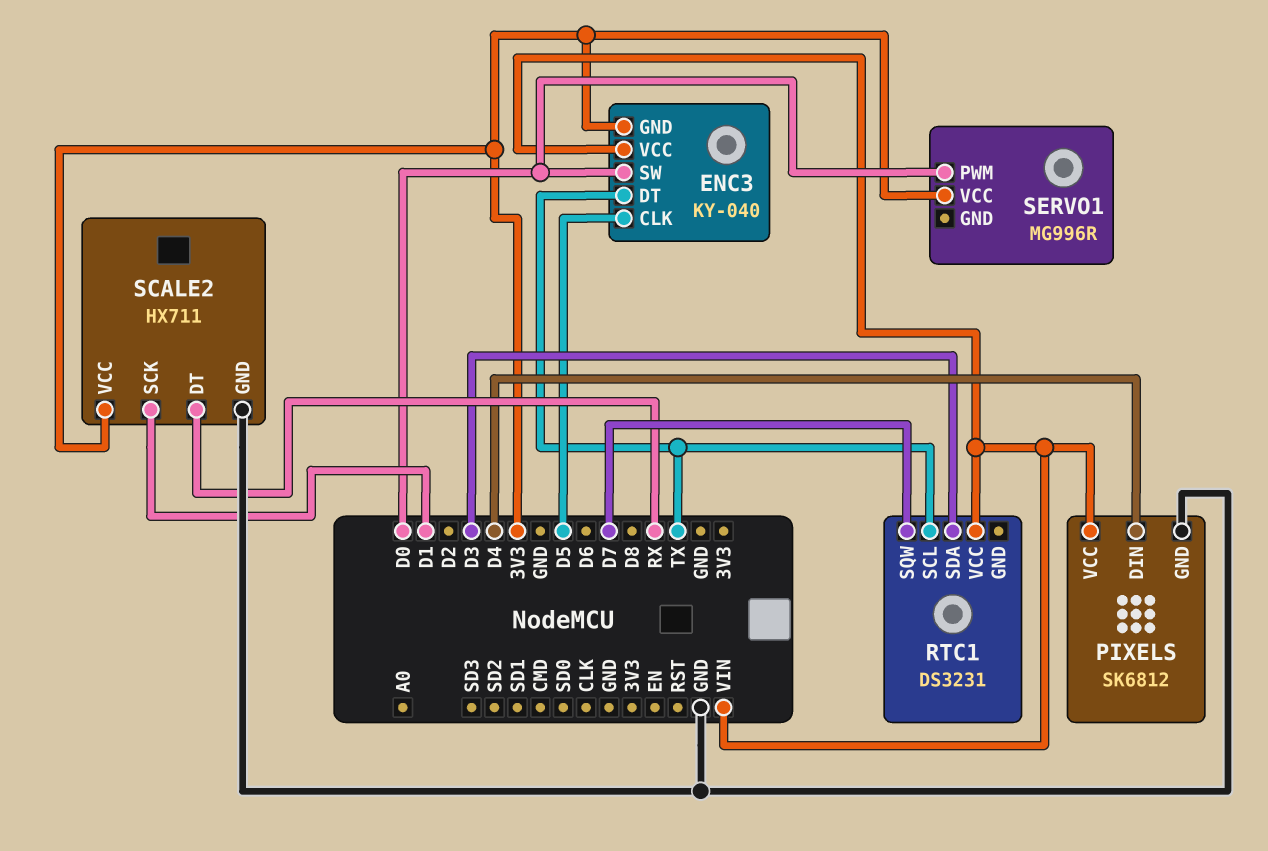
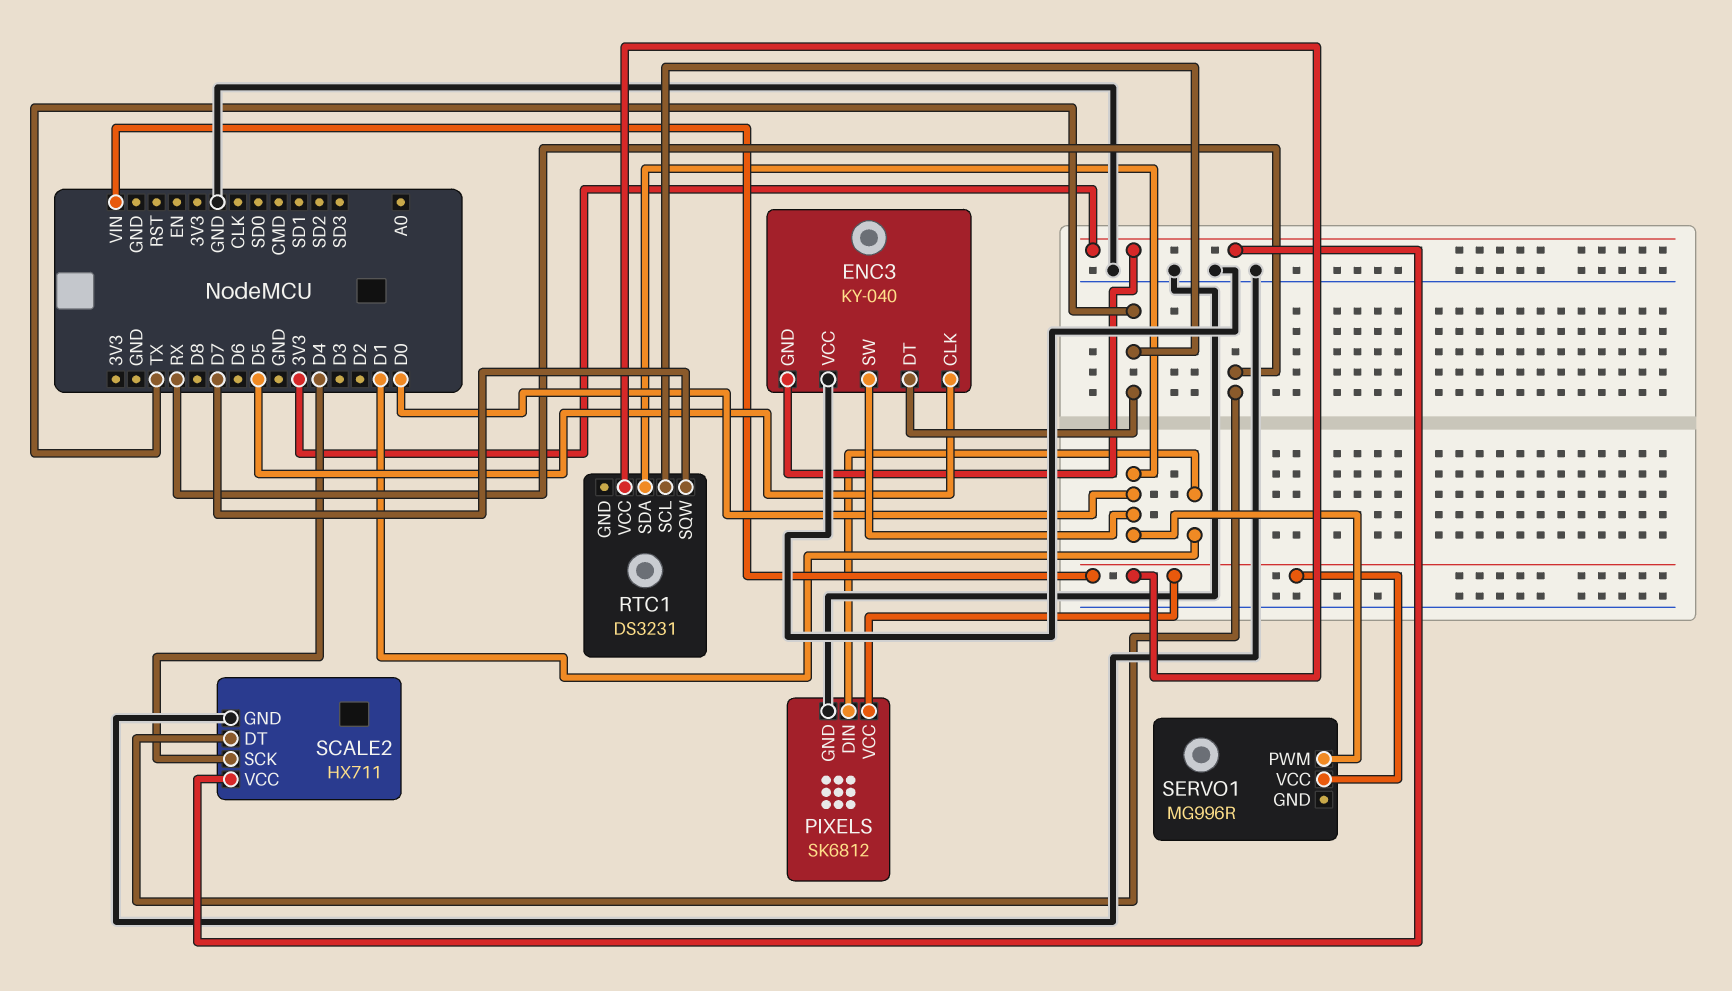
ENC3 pin VCC: VIN -> GND
PIXELS pin DIN: D4 -> D1
RTC1 pin SDA: D3 -> D0
SCALE2 pin SCK: D1 -> D4
SERVO1 pin VCC: 3V3 -> VIN

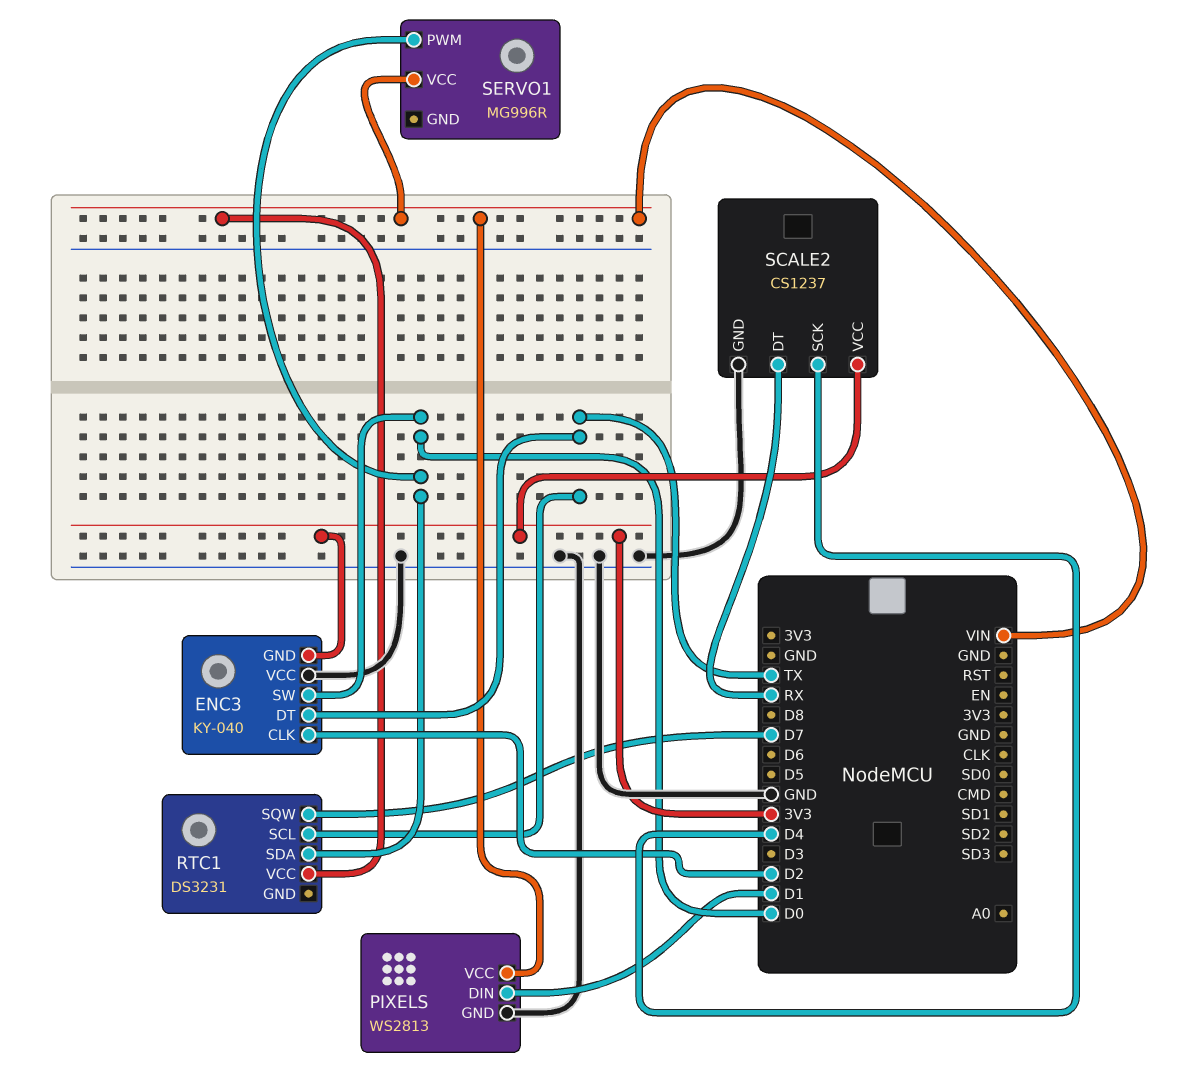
ENC3 pin CLK: D5 -> D2
PIXELS: SK6812 -> WS2813
SCALE2: HX711 -> CS1237

